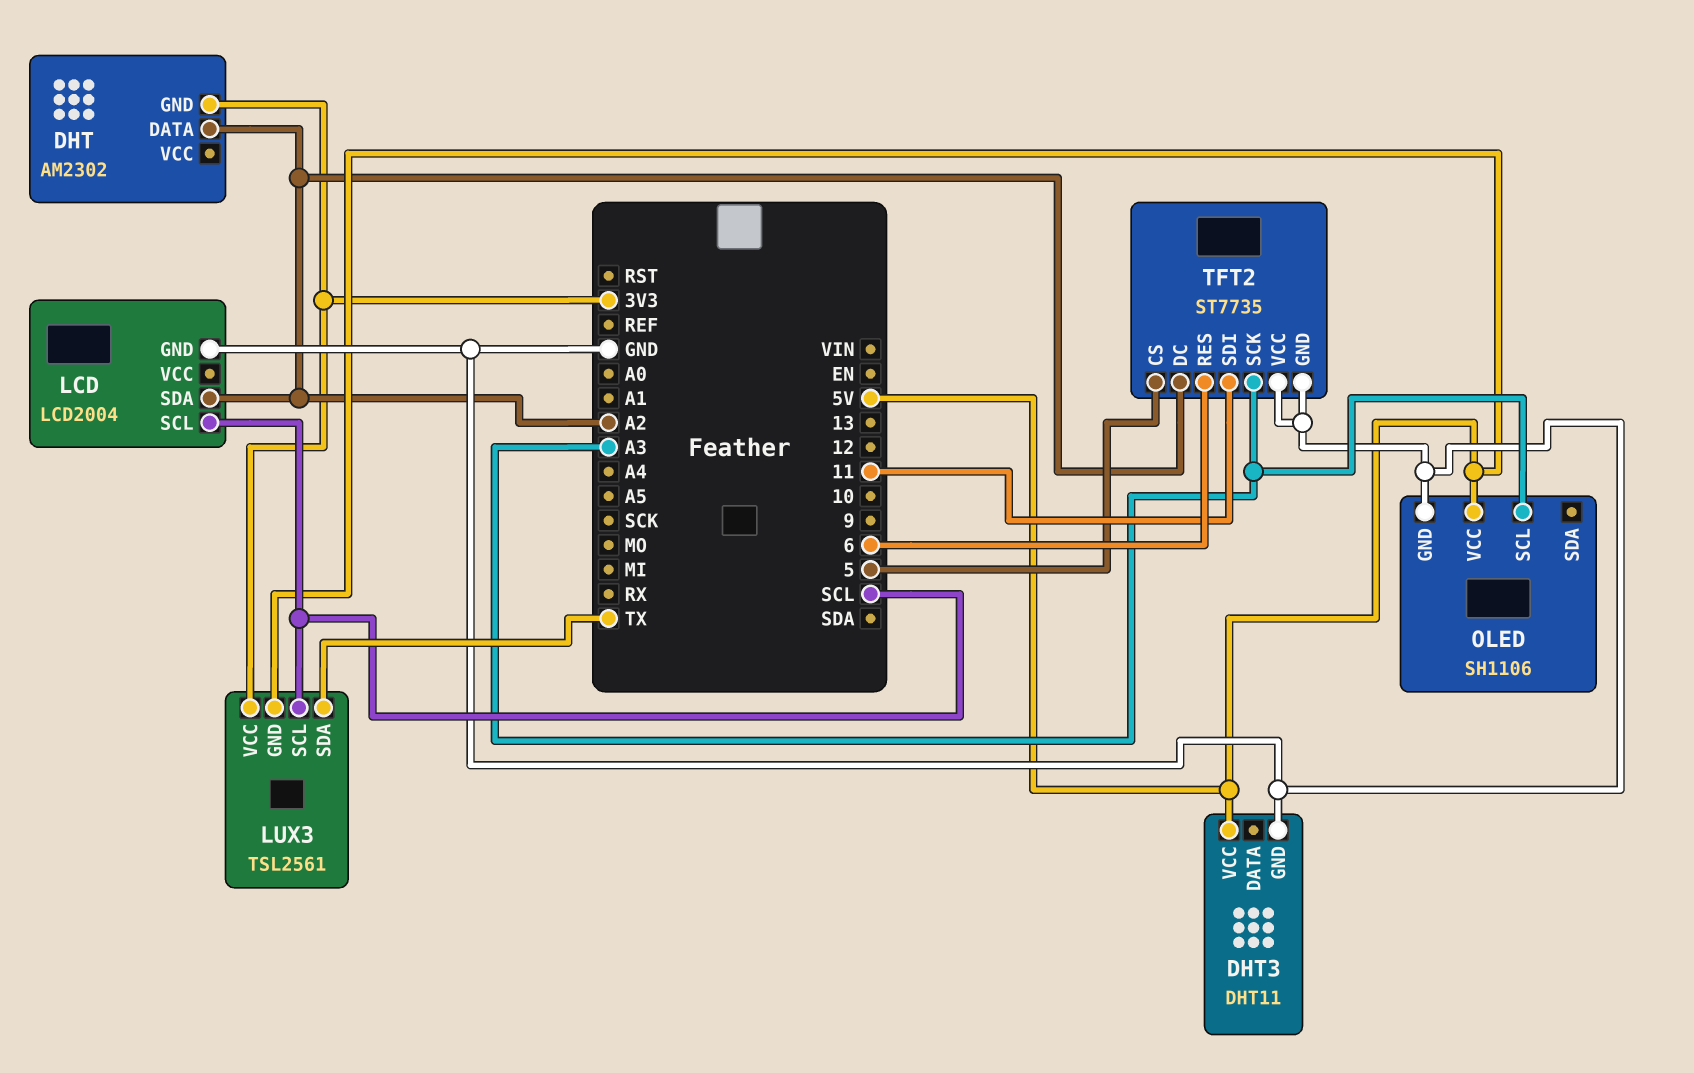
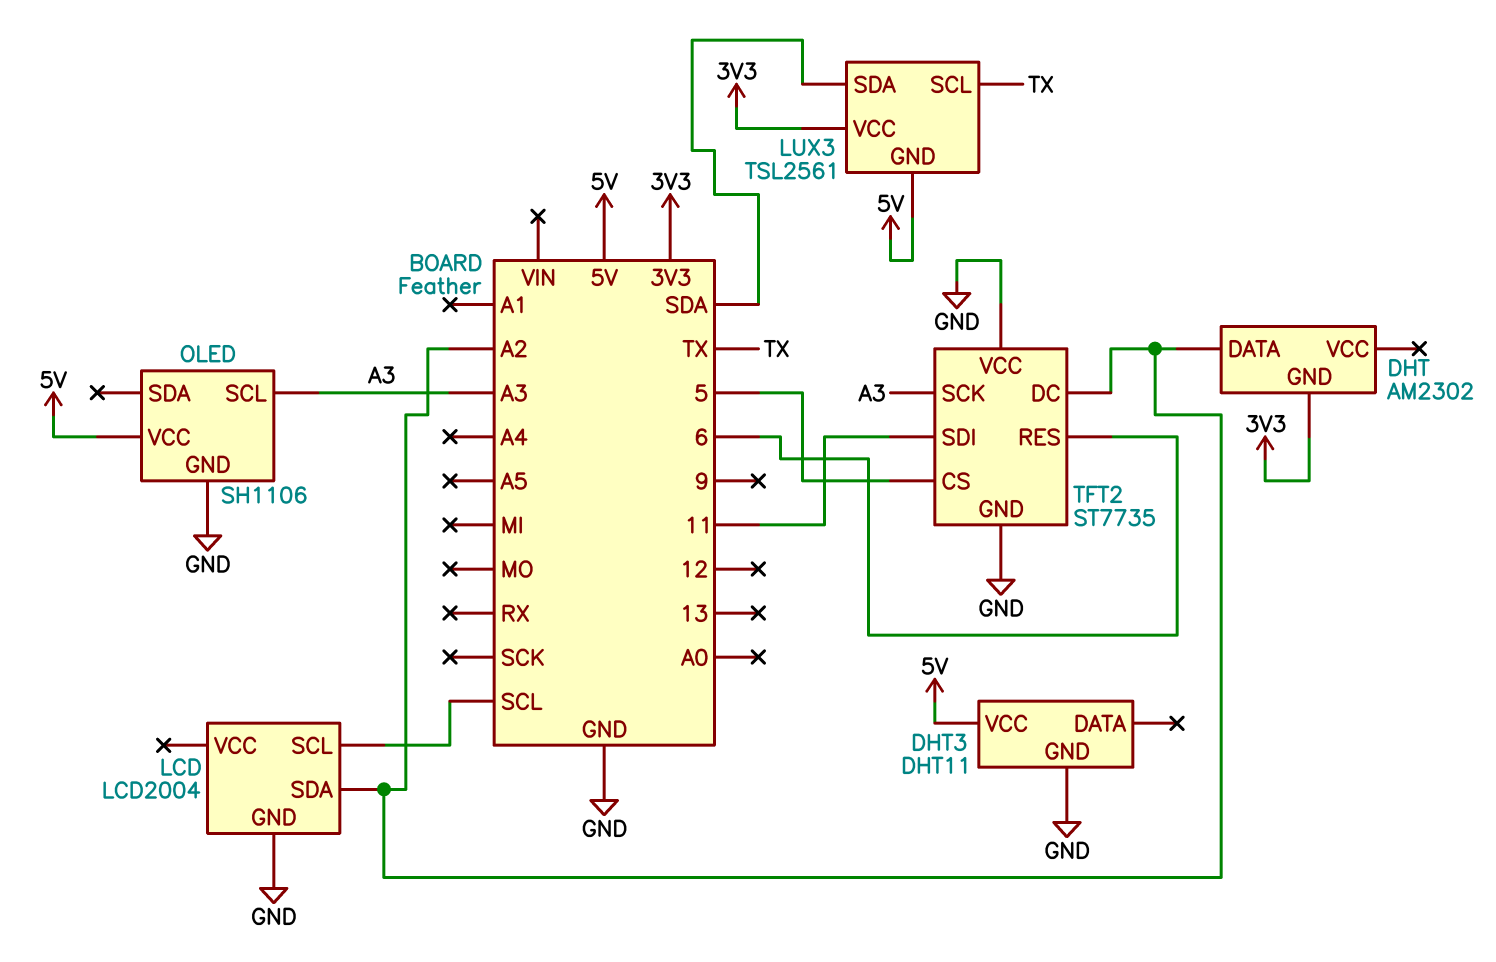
LUX3 pin SCL: SCL -> TX
LUX3 pin SDA: TX -> SDA

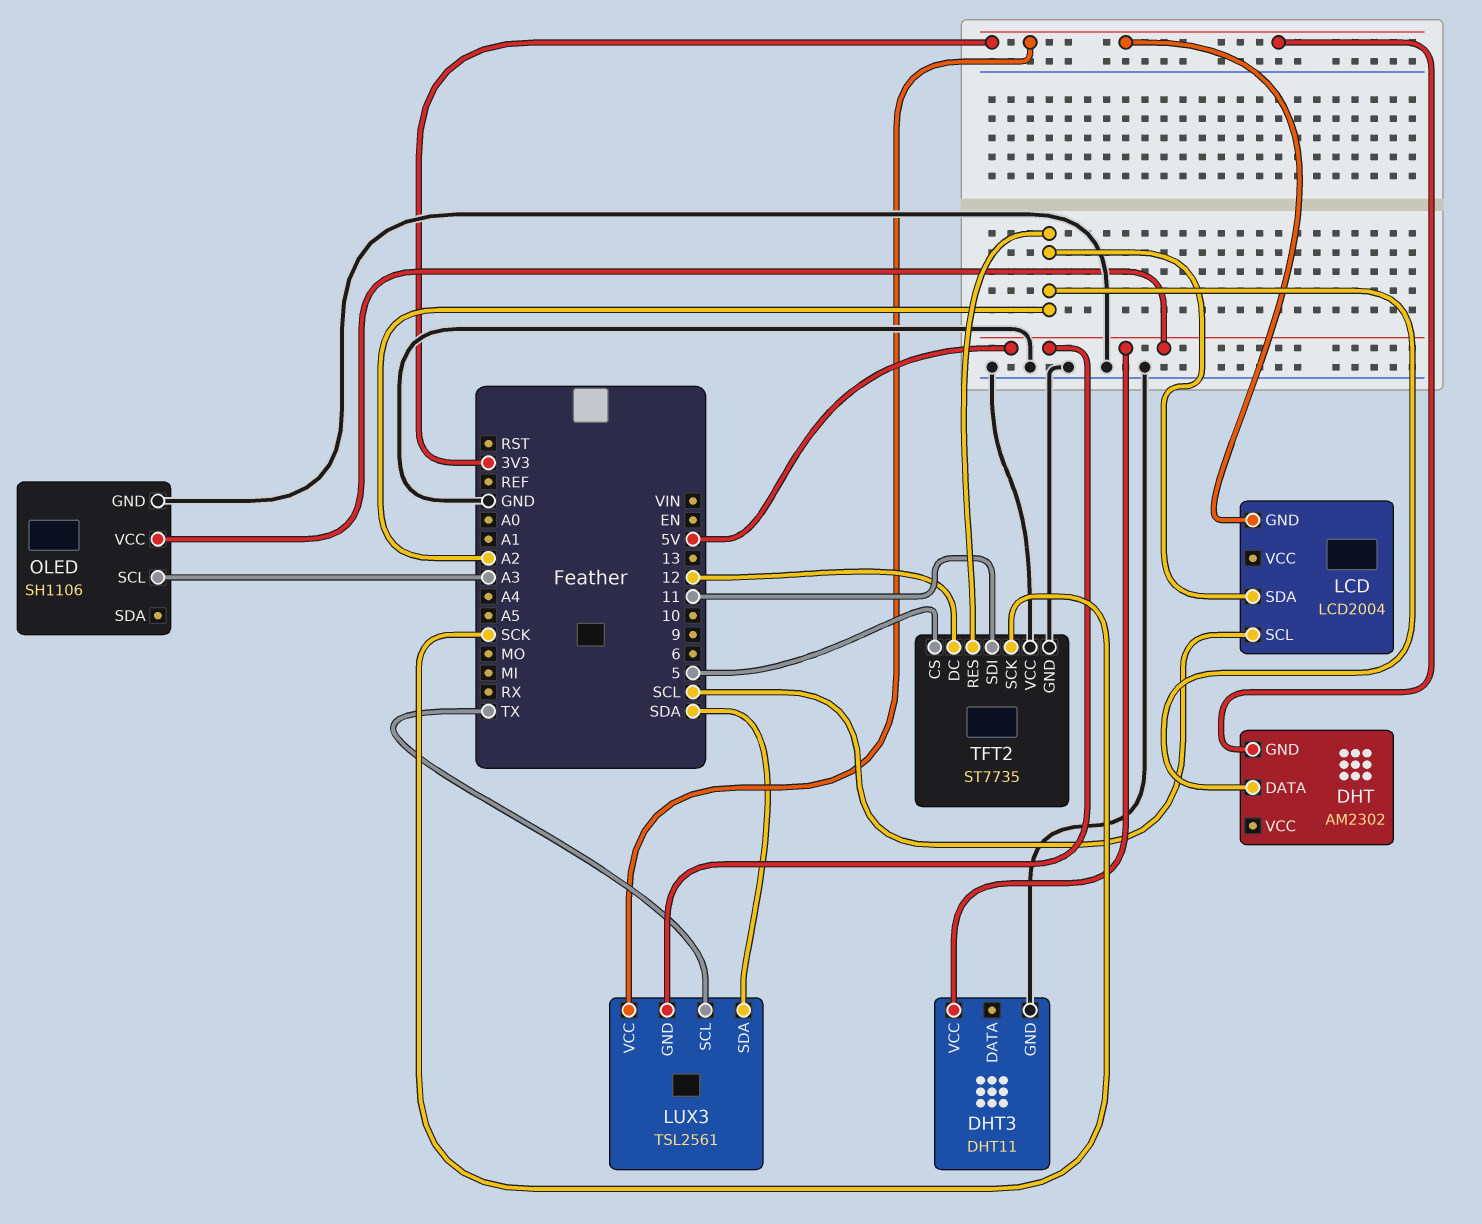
LCD pin GND: GND -> 3V3
TFT2 pin DC: A2 -> 12
TFT2 pin RES: 6 -> A2
TFT2 pin SCK: A3 -> SCK

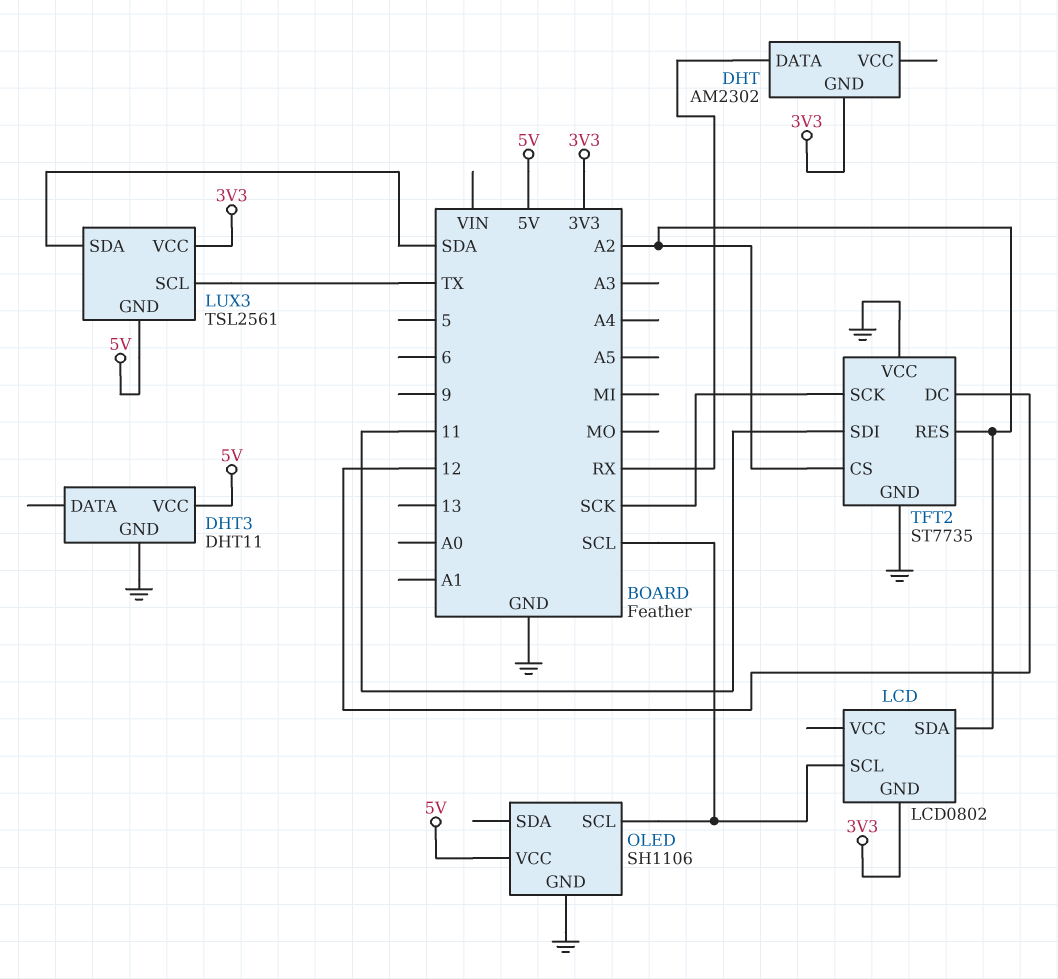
DHT pin DATA: A2 -> RX
LCD: LCD2004 -> LCD0802
OLED pin SCL: A3 -> SCL
TFT2 pin CS: 5 -> A2

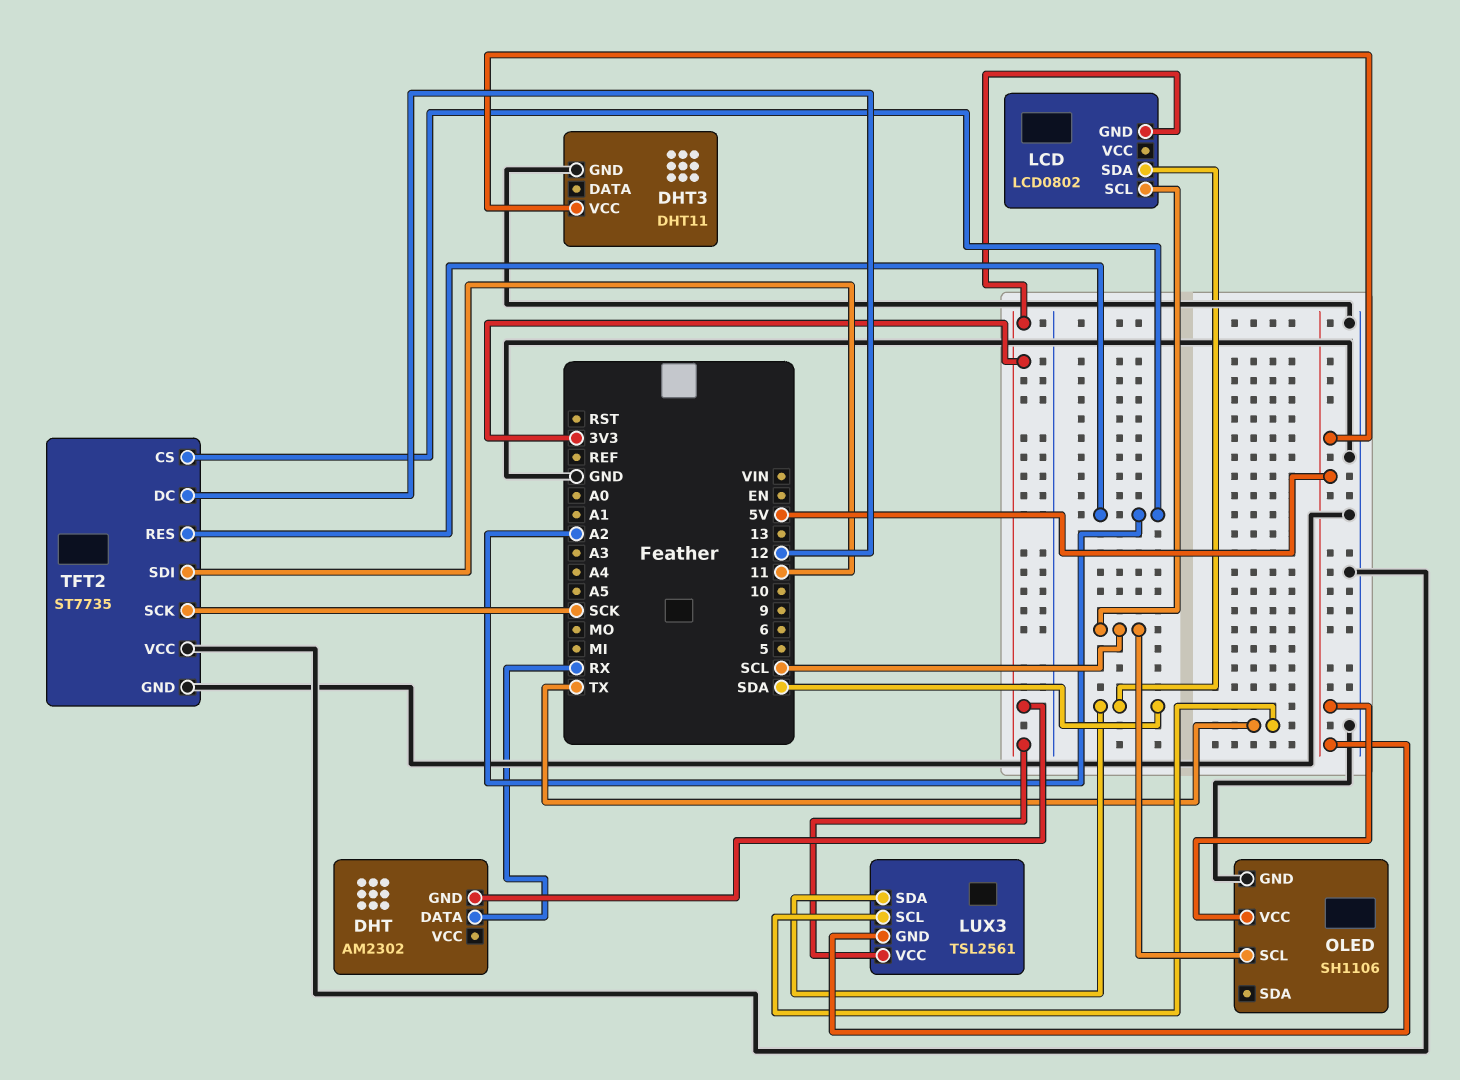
LCD pin SDA: A2 -> SDA

